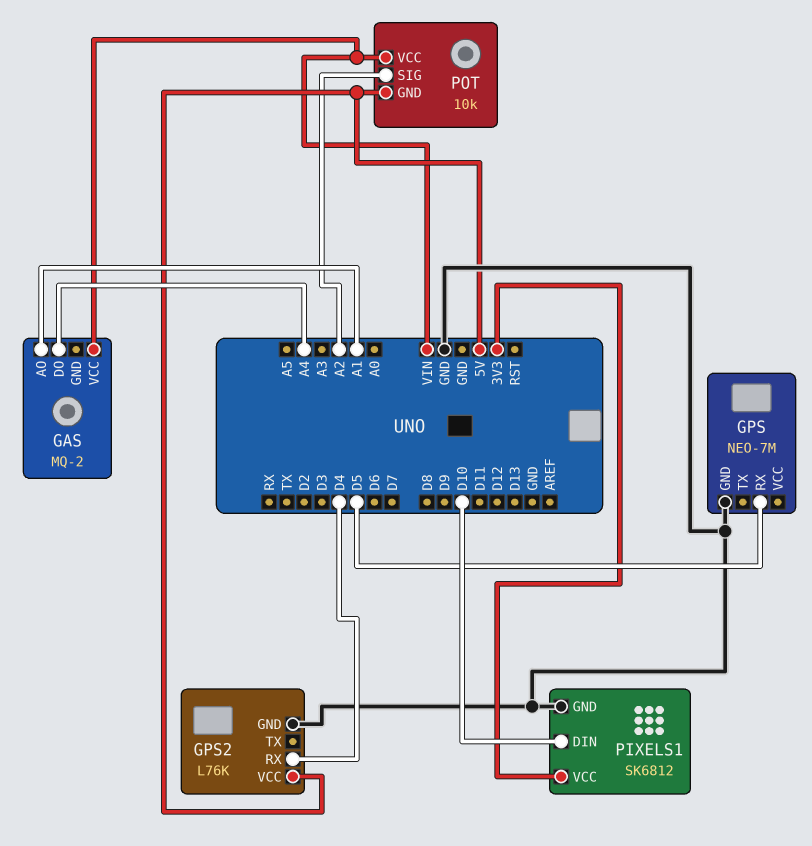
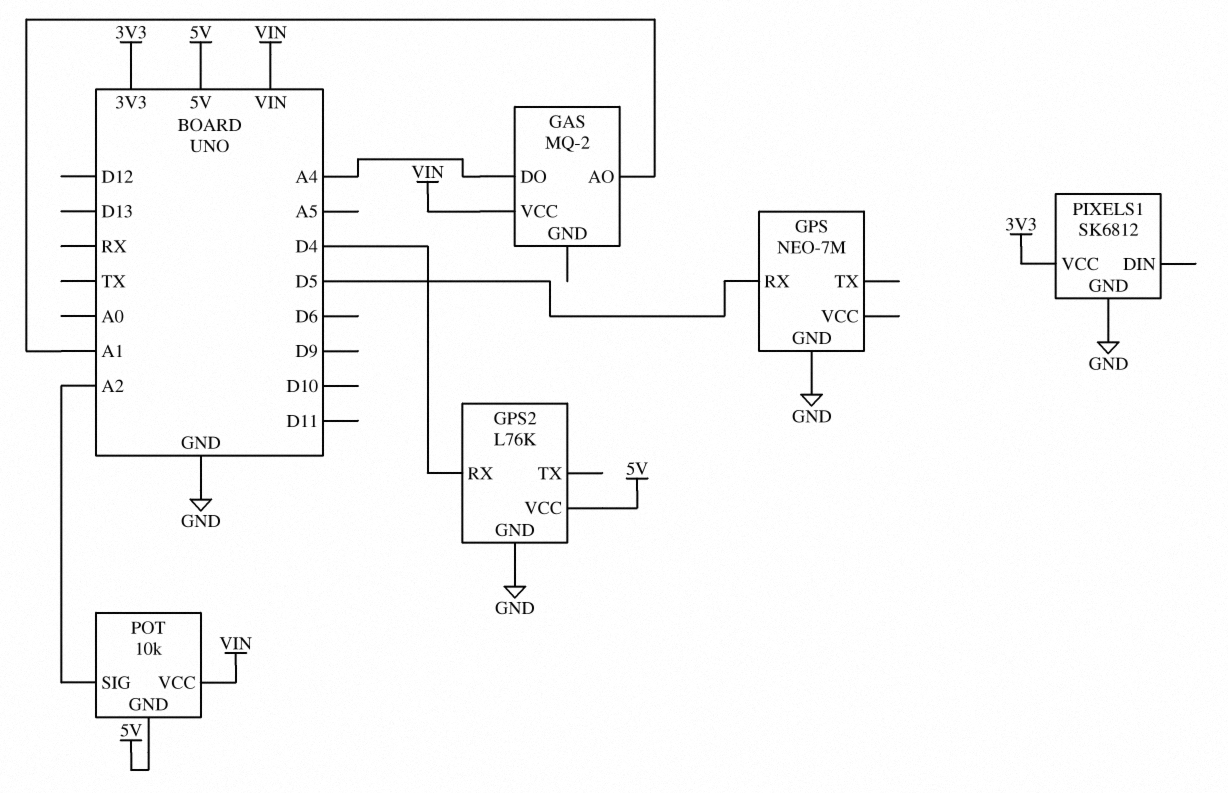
PIXELS1 pin DIN: D10 -> none

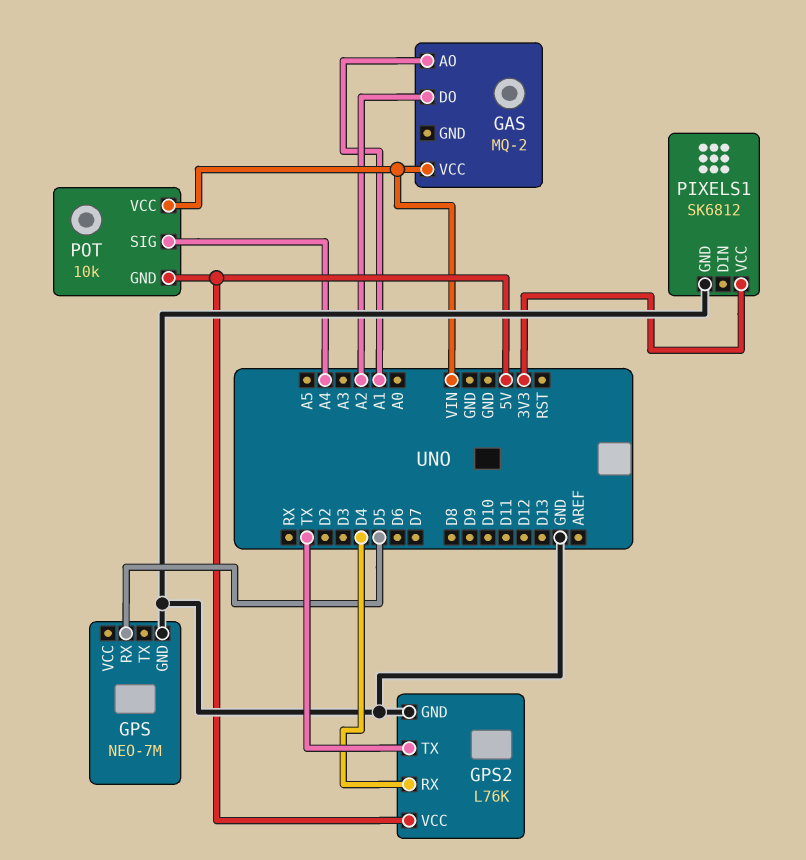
GAS pin DO: A4 -> A2
GPS2 pin TX: none -> TX
POT pin SIG: A2 -> A4

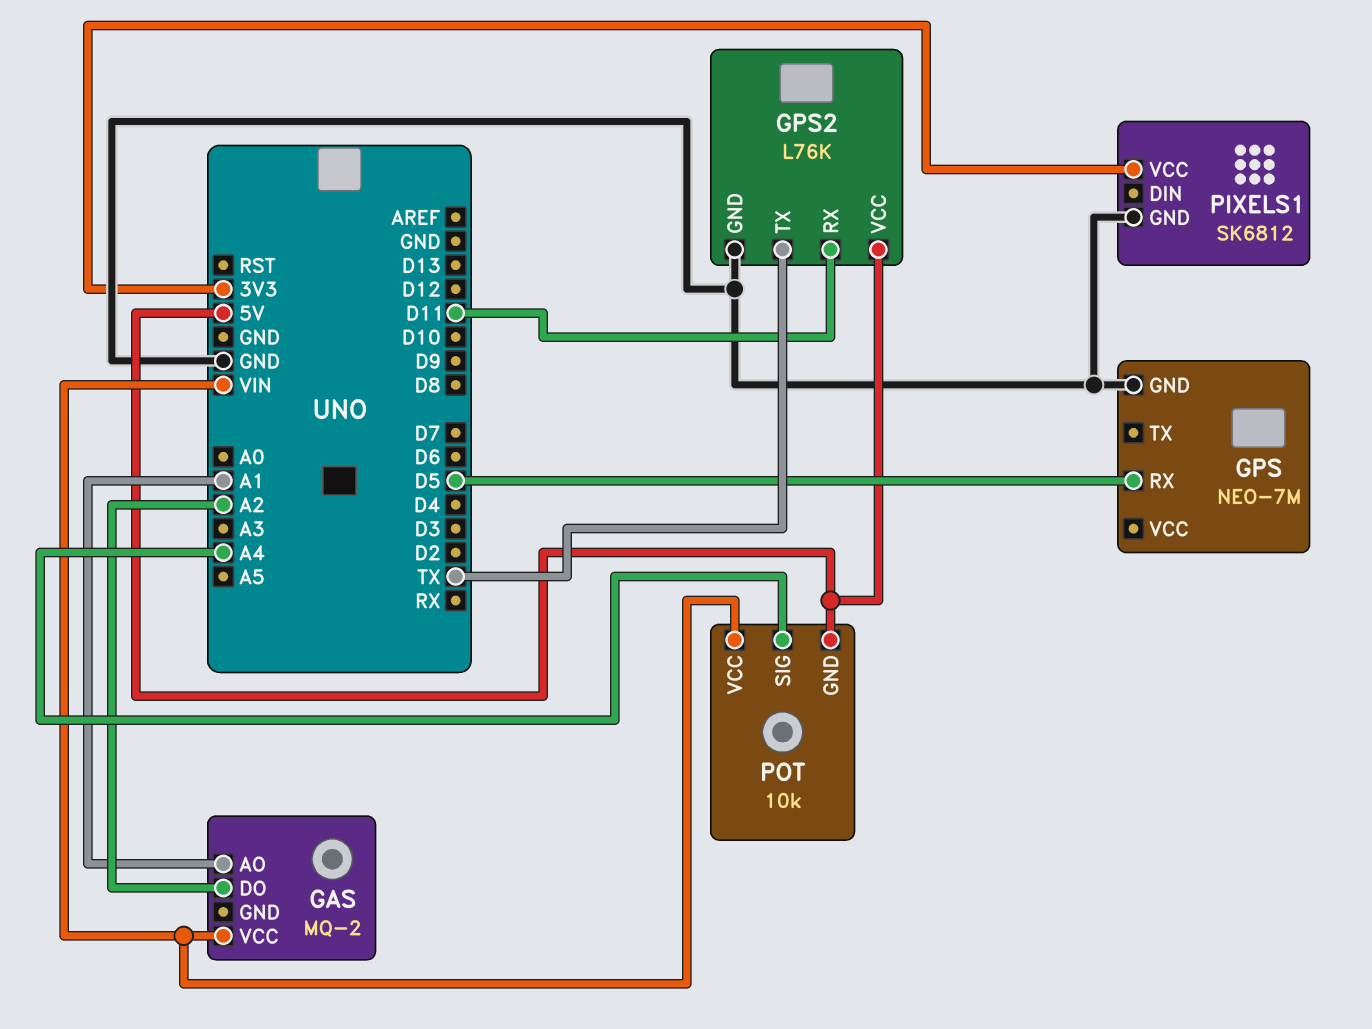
GPS2 pin RX: D4 -> D11

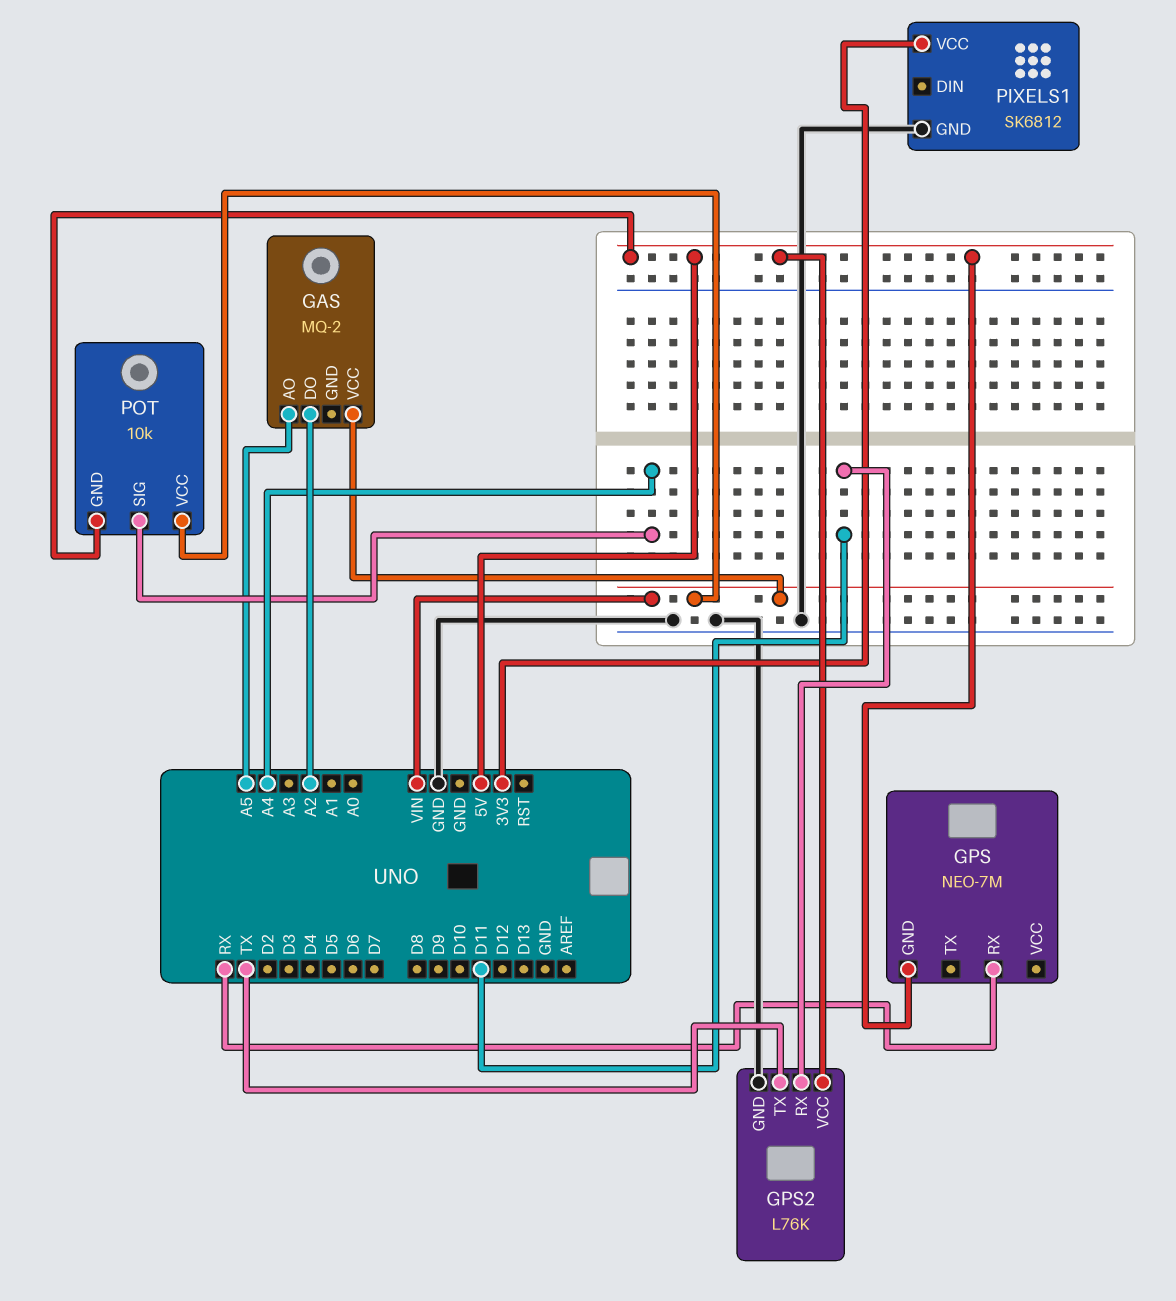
GAS pin AO: A1 -> A5
GPS pin GND: GND -> 5V
GPS pin RX: D5 -> RX

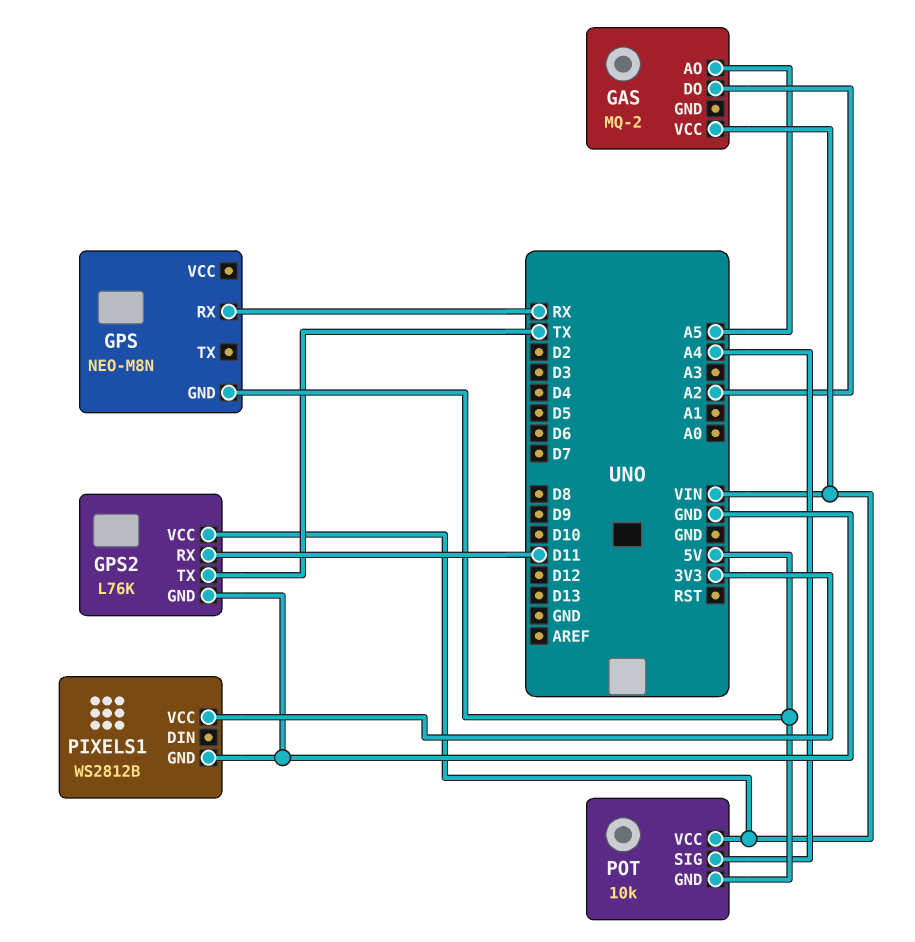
GPS: NEO-7M -> NEO-M8N
GPS2 pin VCC: 5V -> VIN
PIXELS1: SK6812 -> WS2812B

